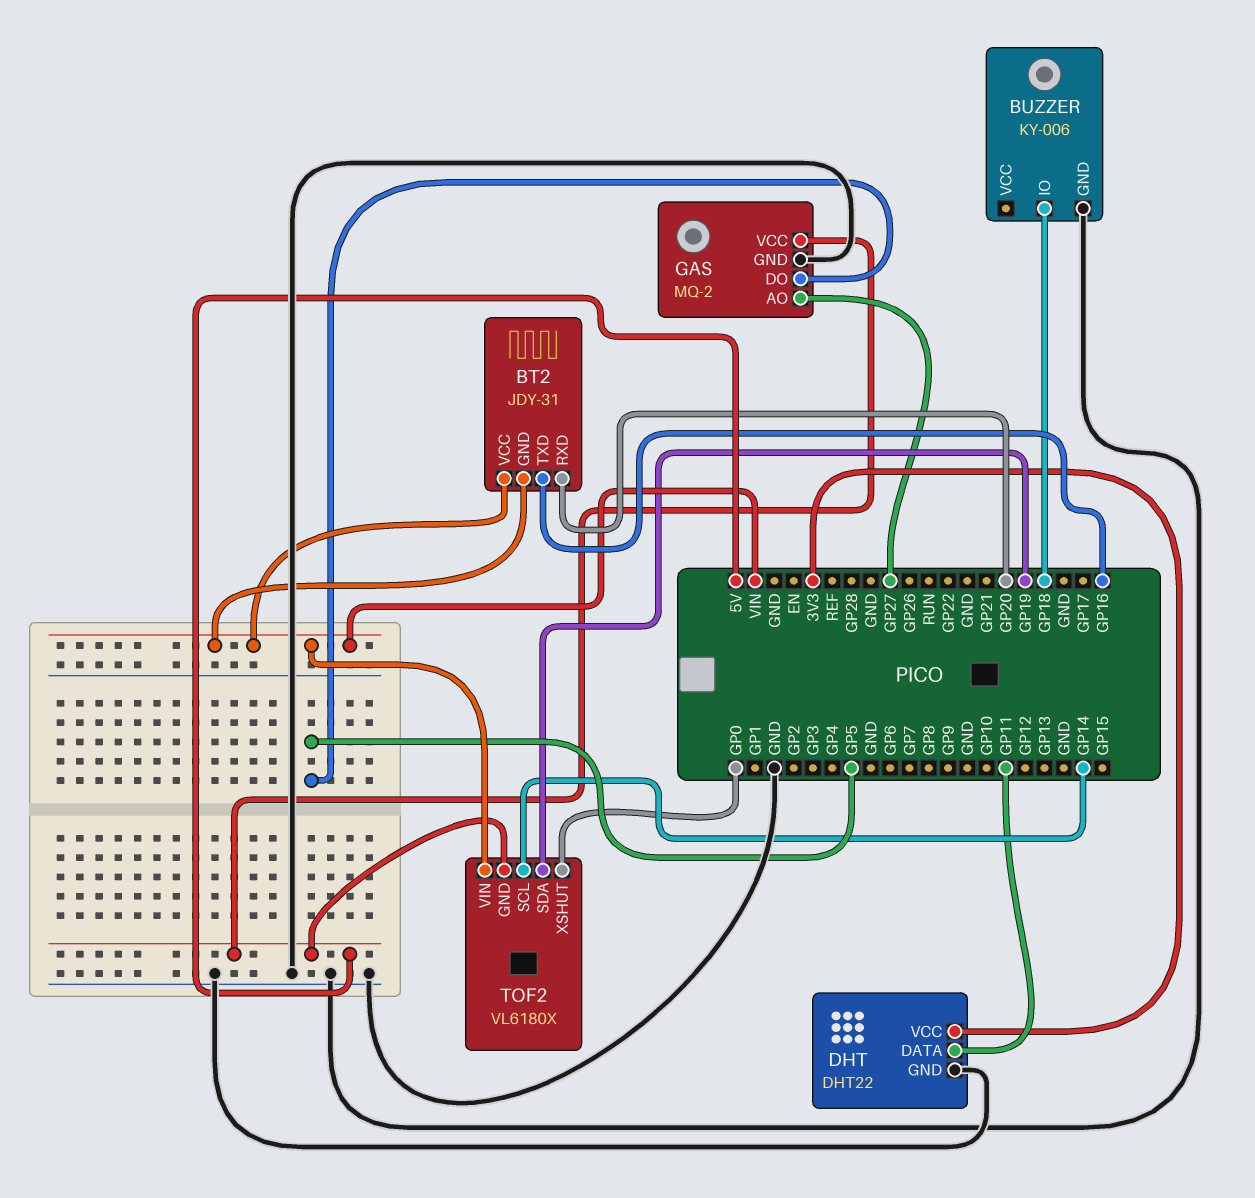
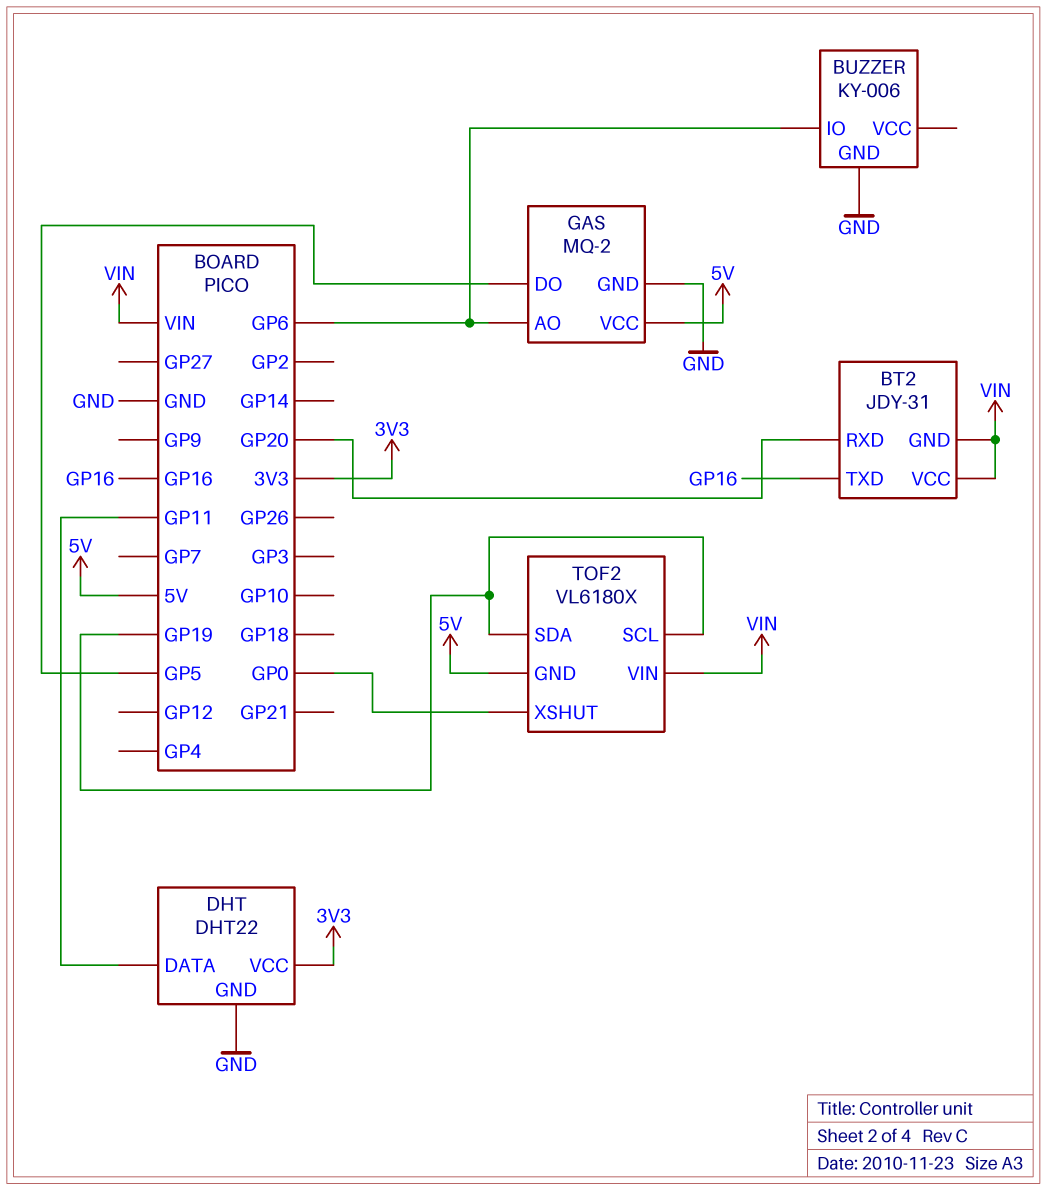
BUZZER pin IO: GP18 -> GP6
GAS pin AO: GP27 -> GP6
TOF2 pin SCL: GP14 -> GP19

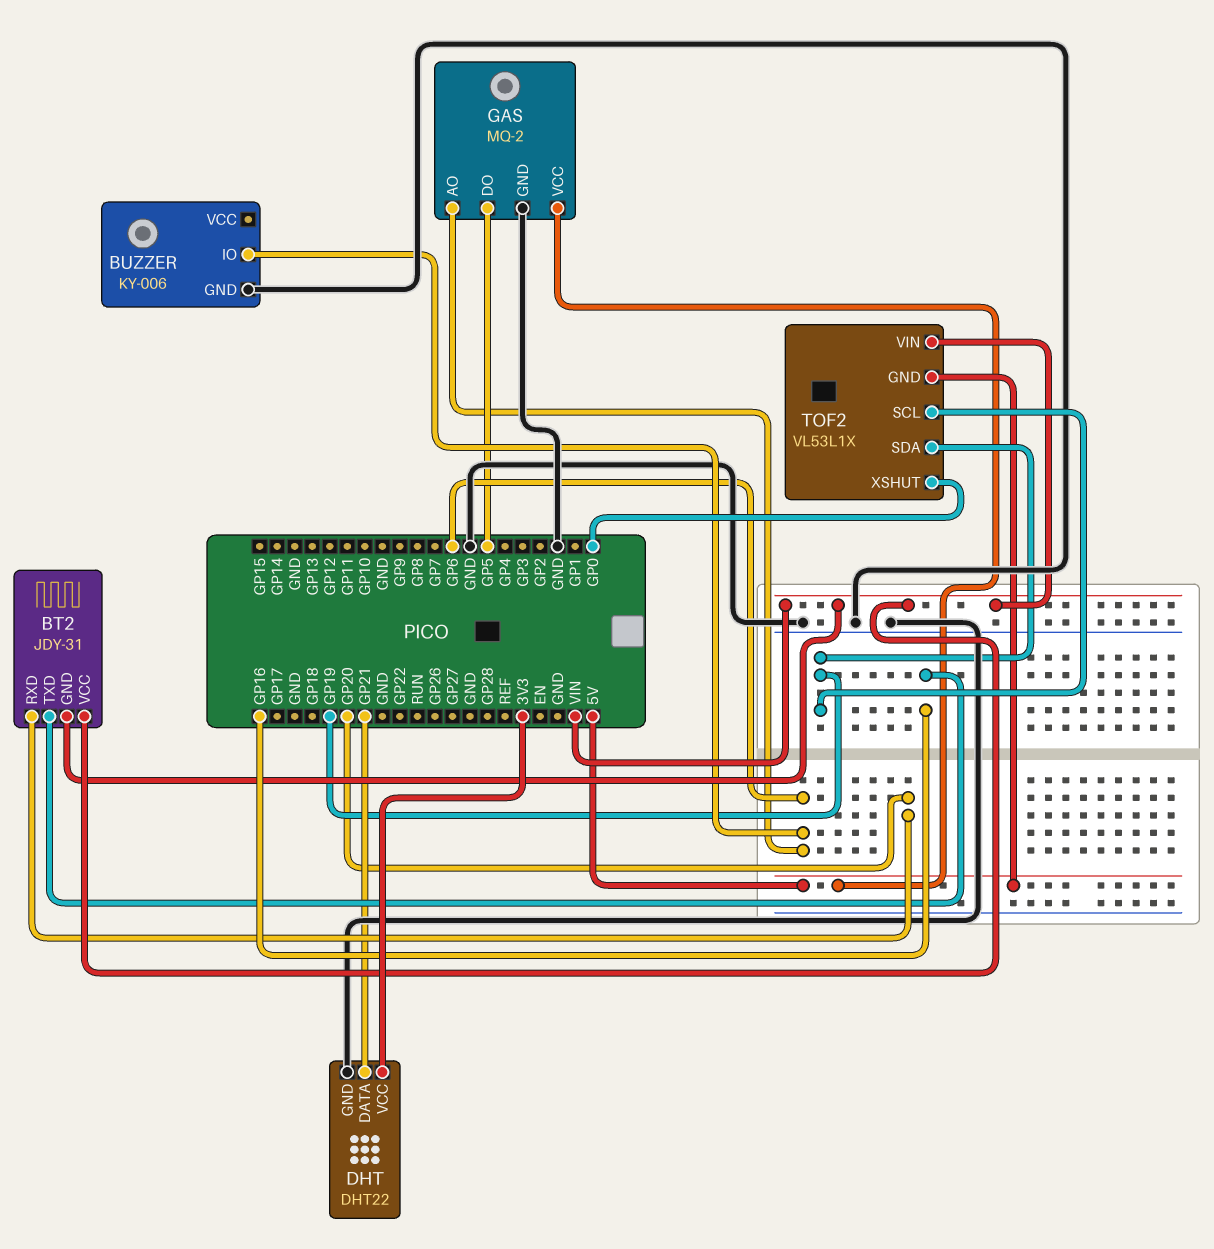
DHT pin DATA: GP11 -> GP21
TOF2: VL6180X -> VL53L1X

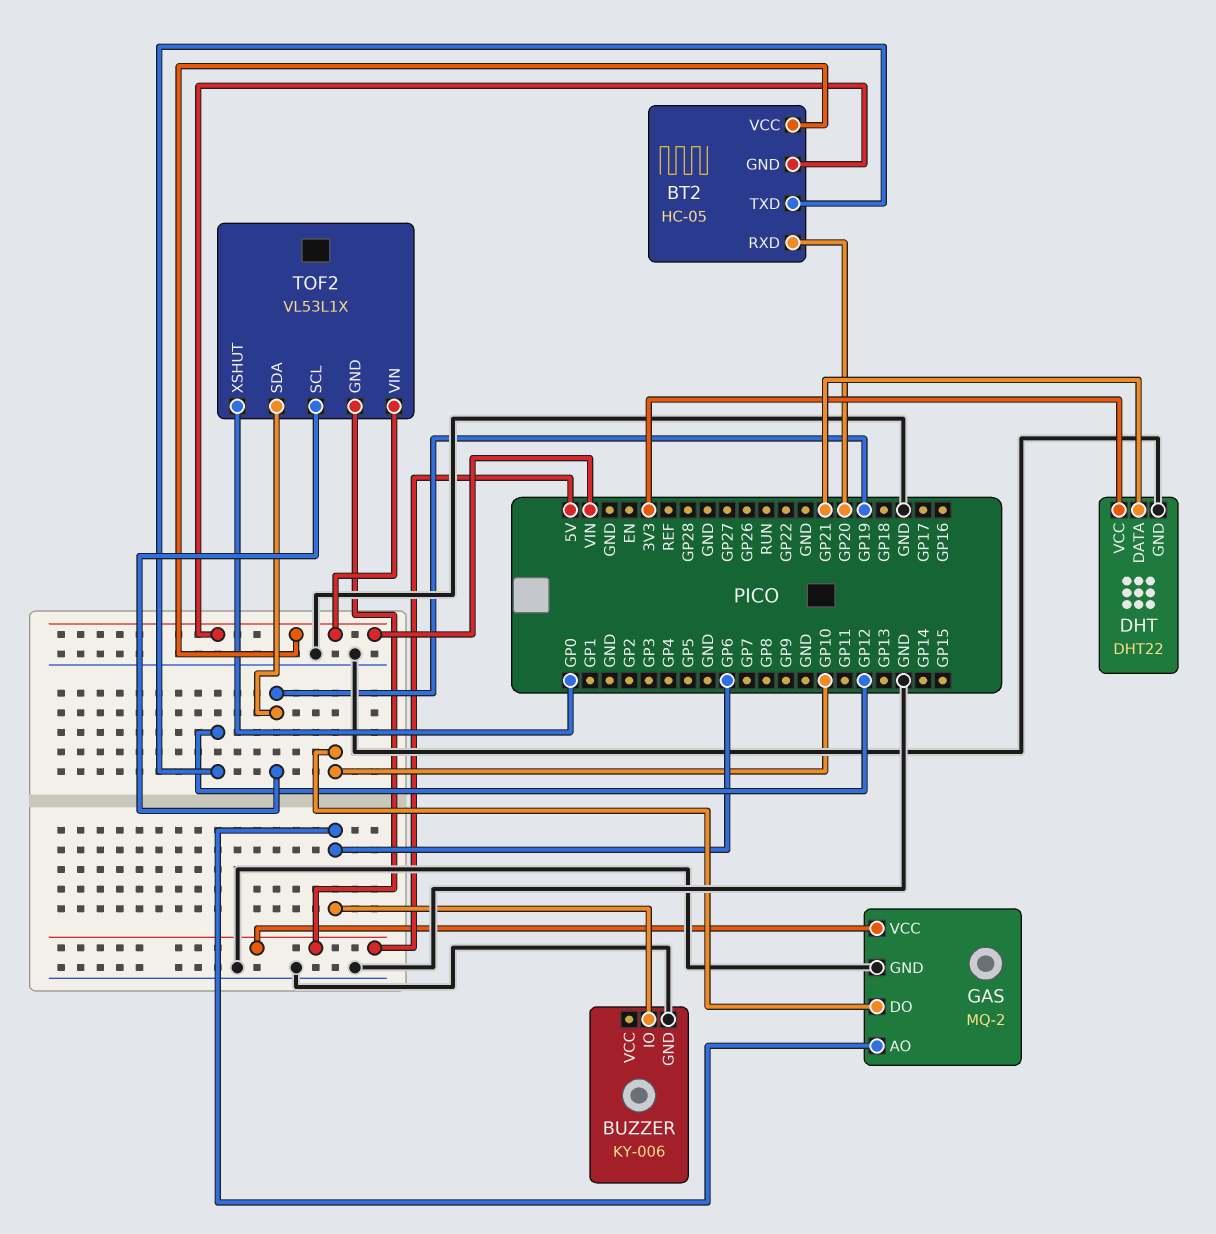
BT2: JDY-31 -> HC-05
BT2 pin TXD: GP16 -> GP12
GAS pin DO: GP5 -> GP10

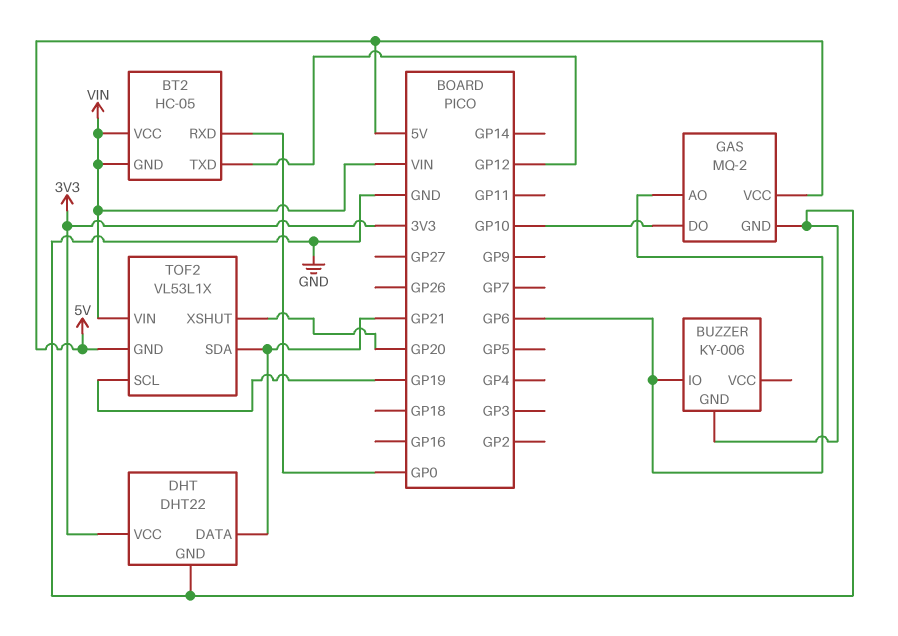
BT2 pin RXD: GP20 -> GP0
TOF2 pin SDA: GP19 -> GP21
TOF2 pin XSHUT: GP0 -> GP20

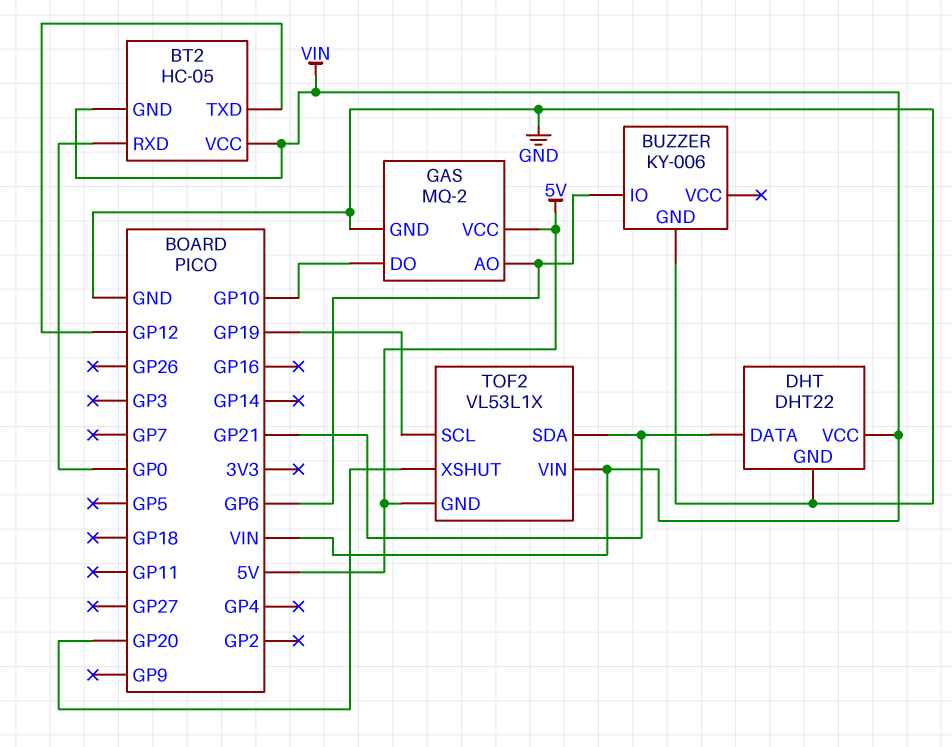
DHT pin VCC: 3V3 -> VIN

